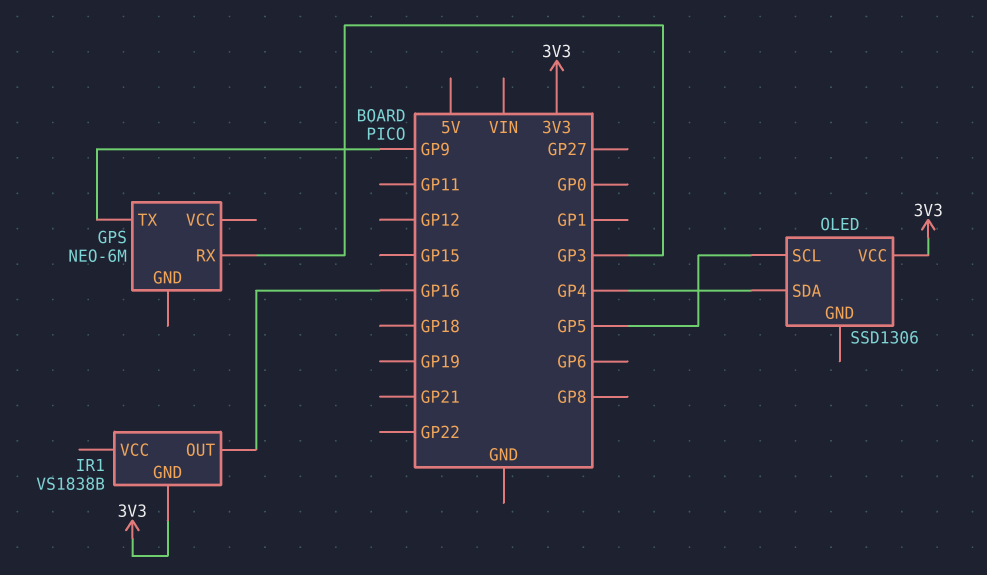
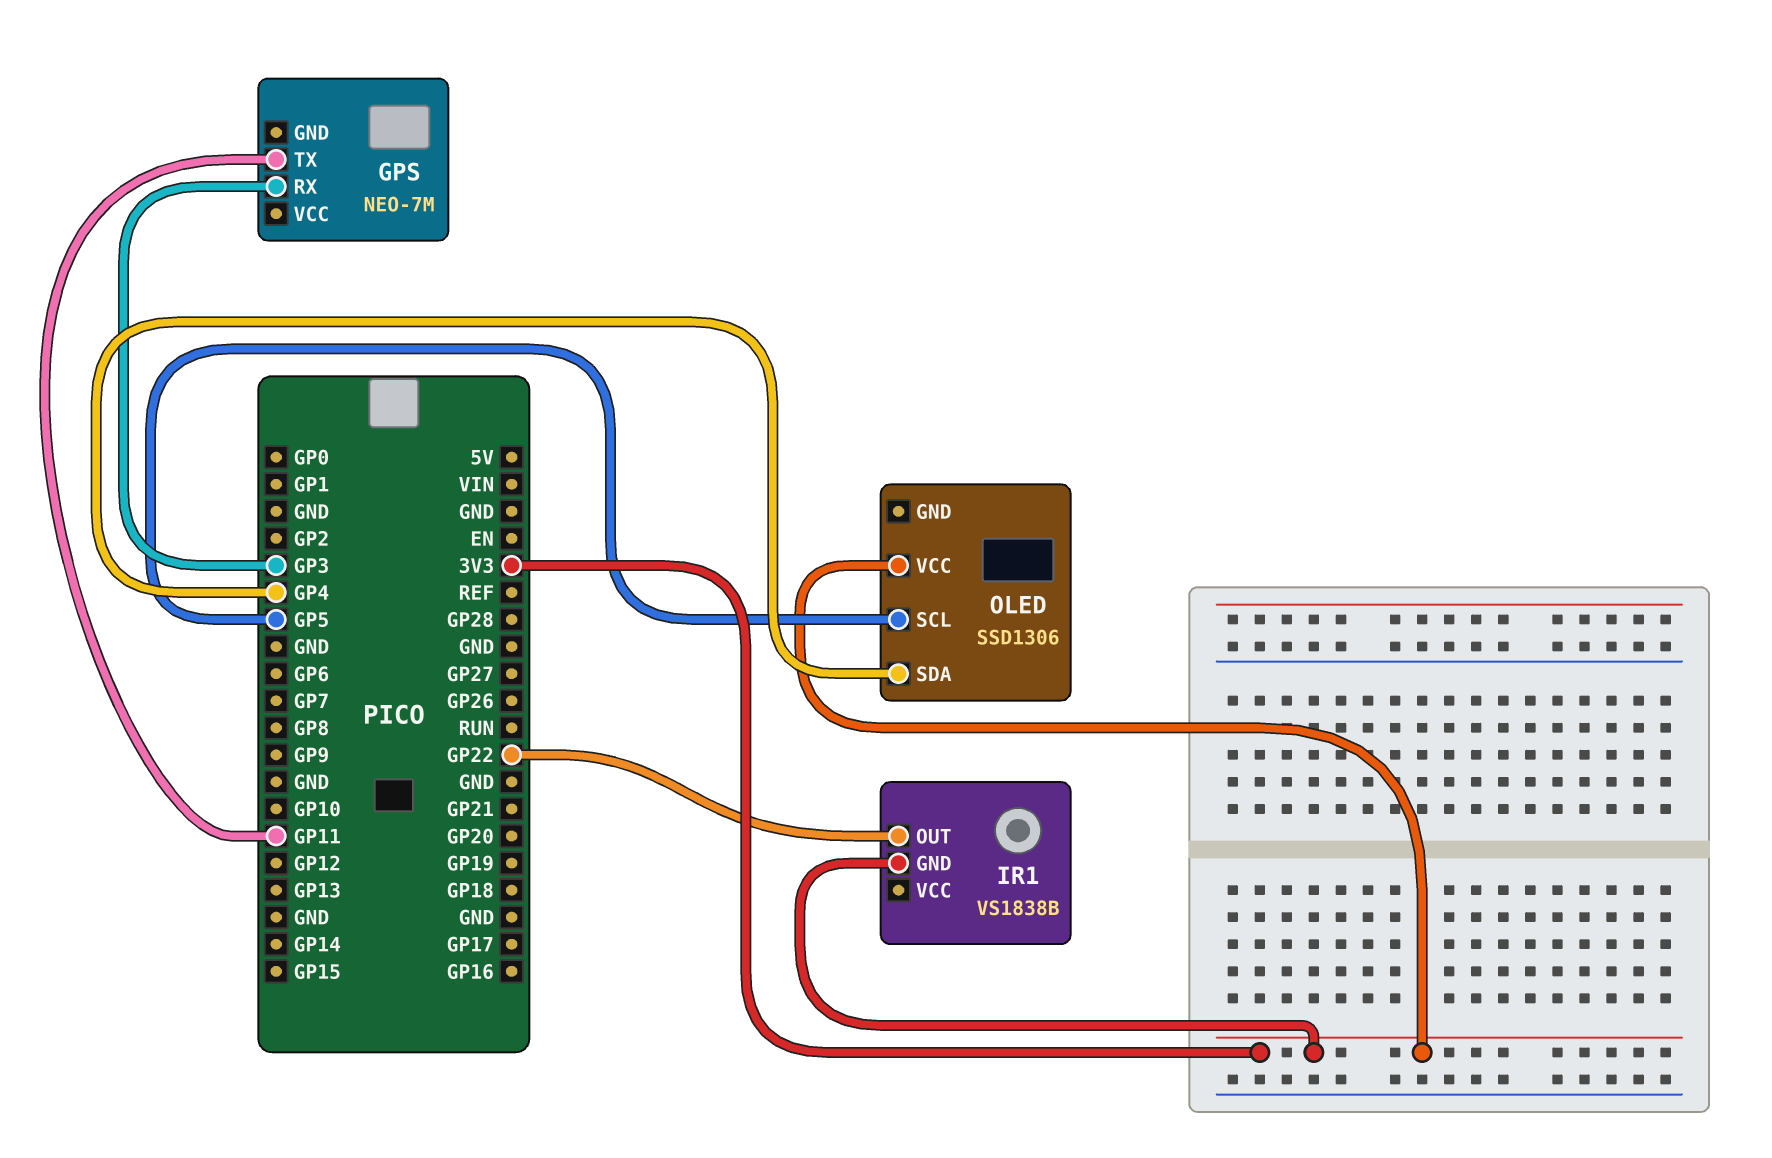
GPS: NEO-6M -> NEO-7M
GPS pin TX: GP9 -> GP11
IR1 pin OUT: GP16 -> GP22

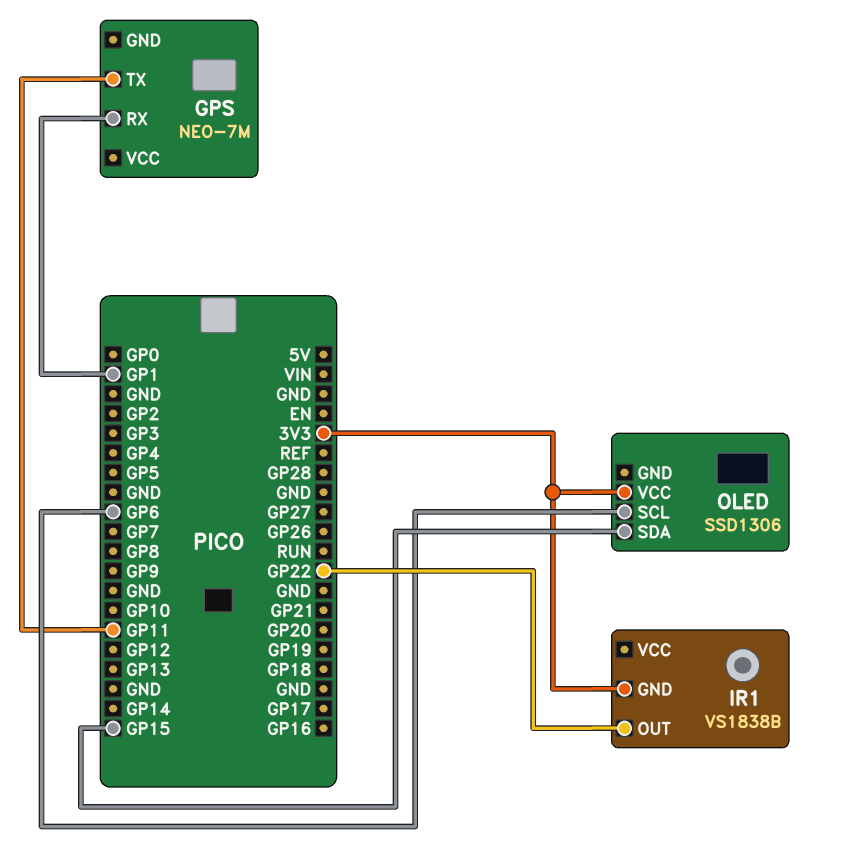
GPS pin RX: GP3 -> GP1
OLED pin SCL: GP5 -> GP6
OLED pin SDA: GP4 -> GP15

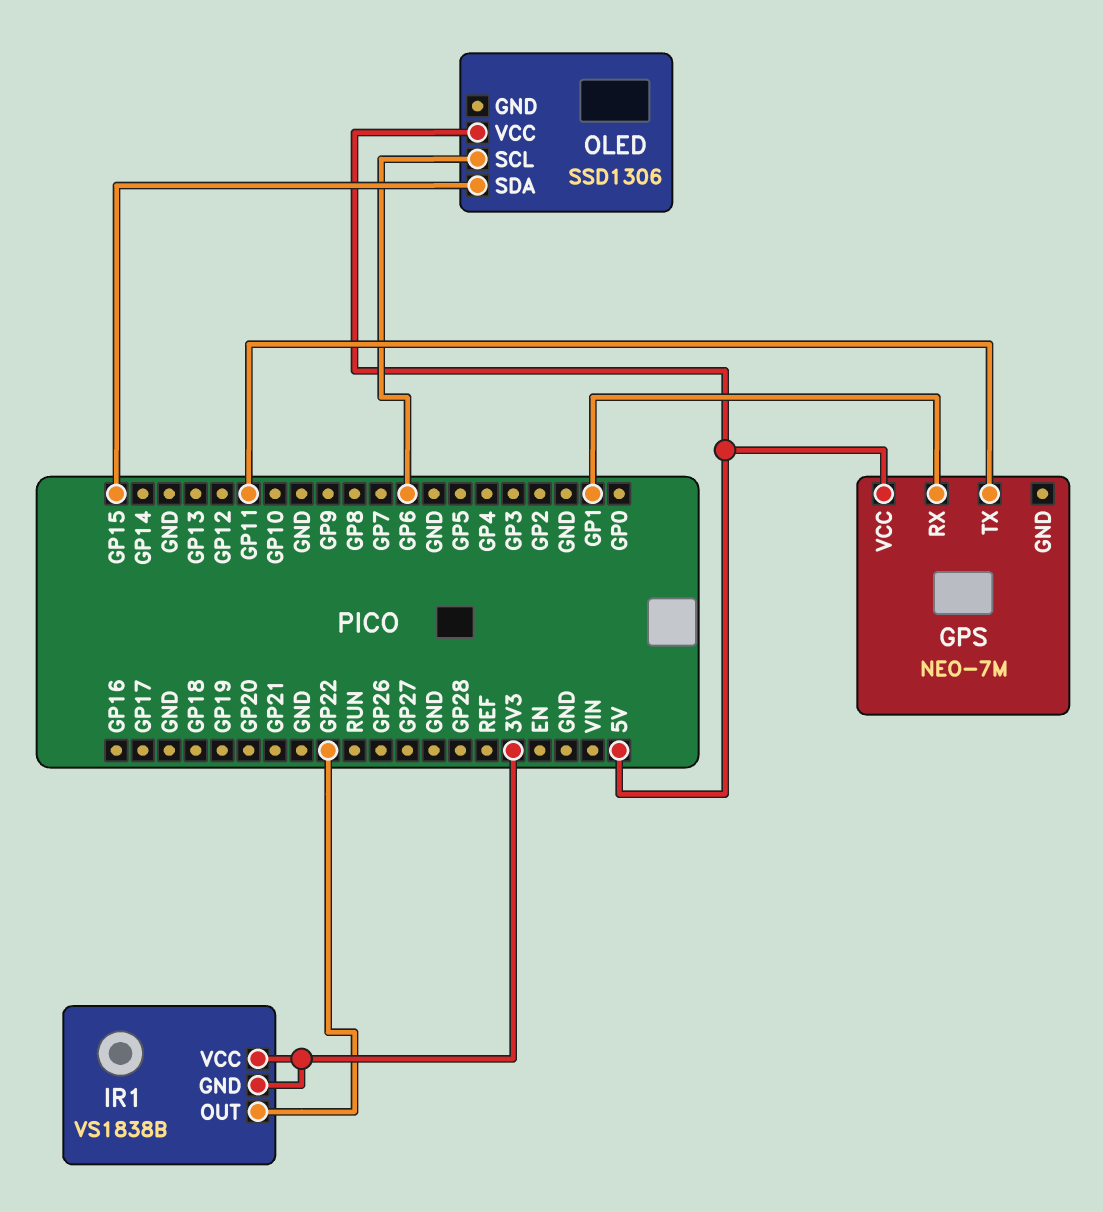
GPS pin VCC: none -> 5V
IR1 pin VCC: none -> 3V3
OLED pin VCC: 3V3 -> 5V

